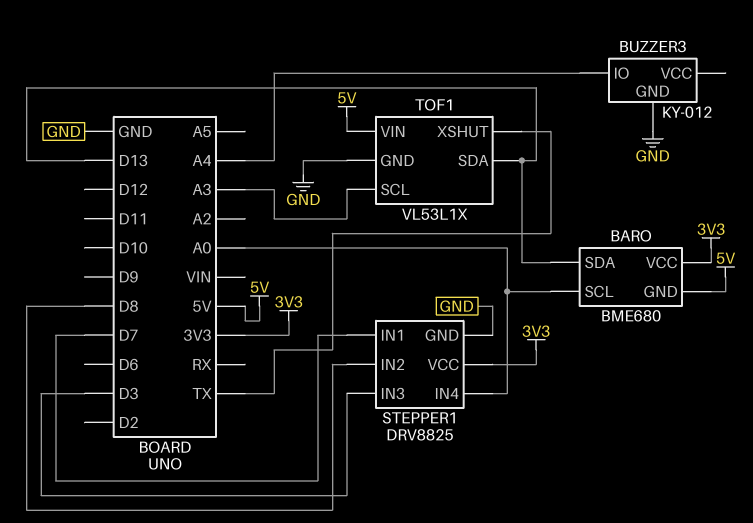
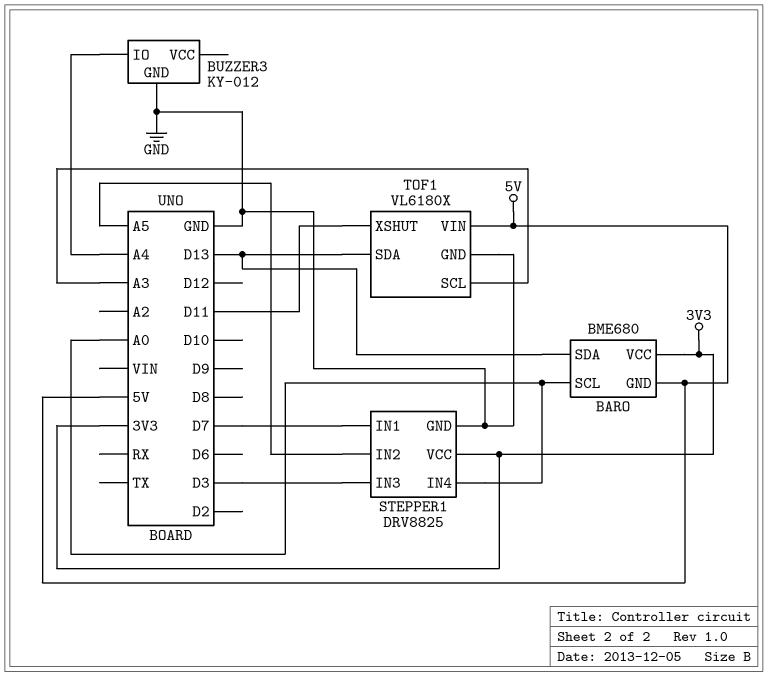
STEPPER1 pin IN2: D8 -> A5
TOF1: VL53L1X -> VL6180X
TOF1 pin XSHUT: TX -> D11

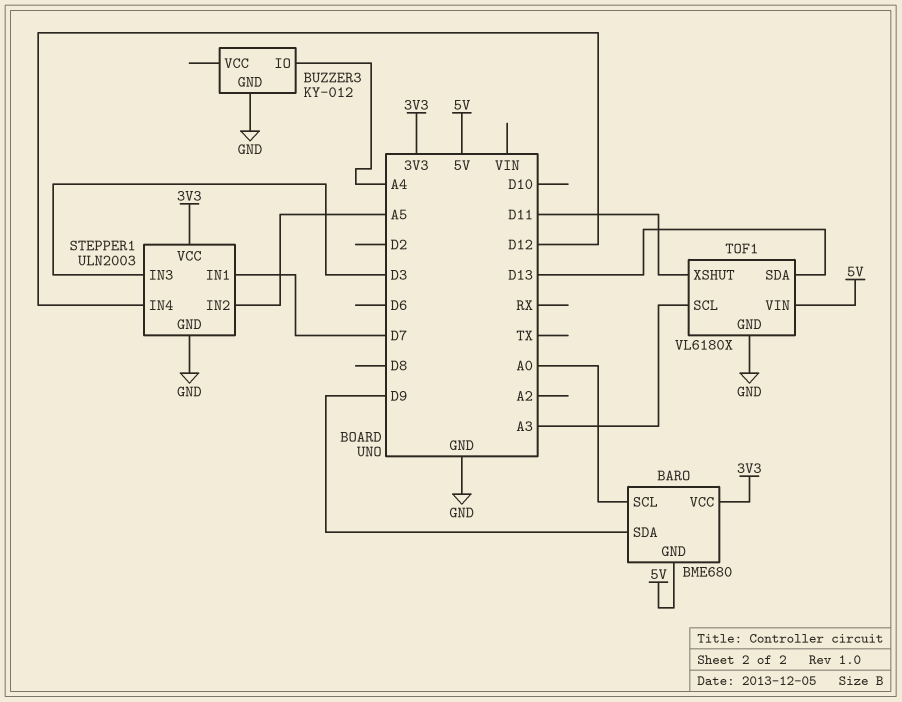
BARO pin SDA: D13 -> D9
STEPPER1: DRV8825 -> ULN2003
STEPPER1 pin IN4: A0 -> D12

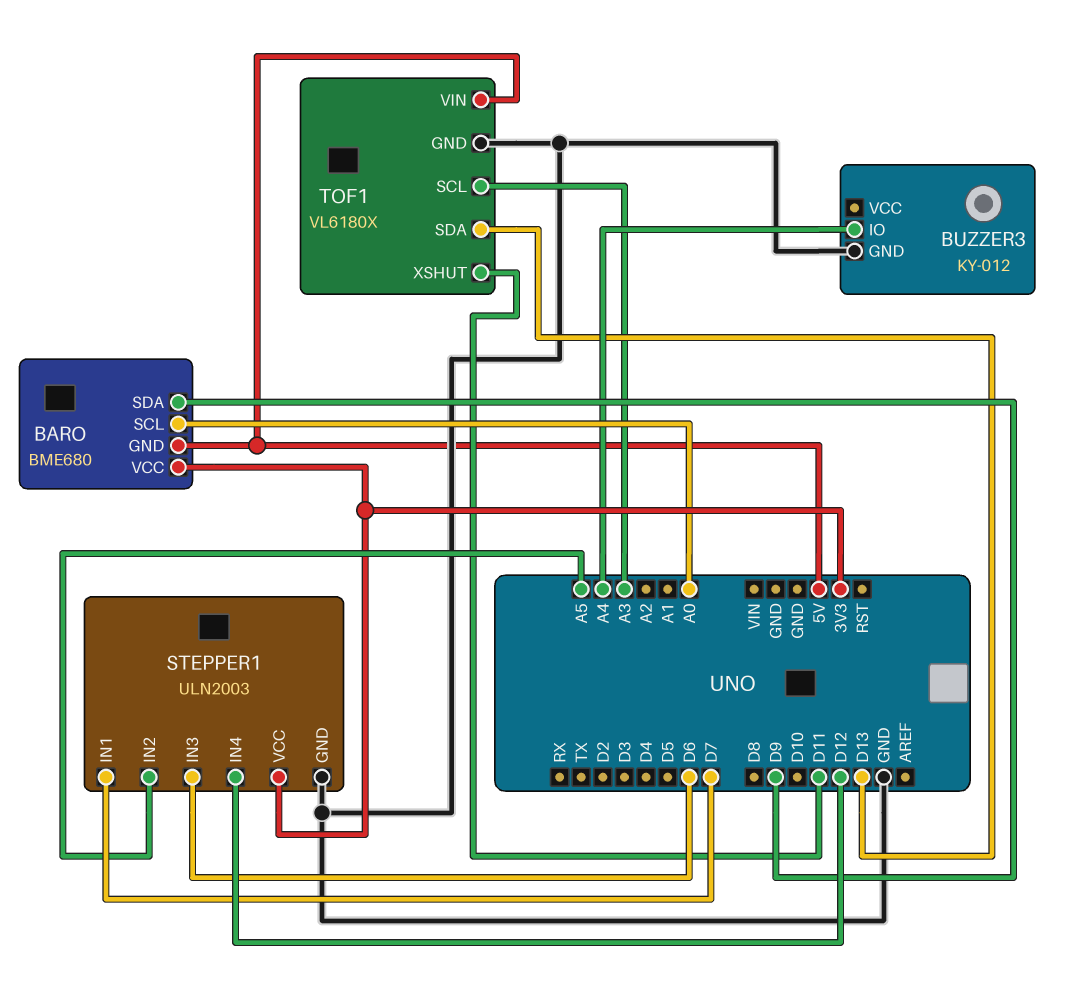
STEPPER1 pin IN3: D3 -> D6

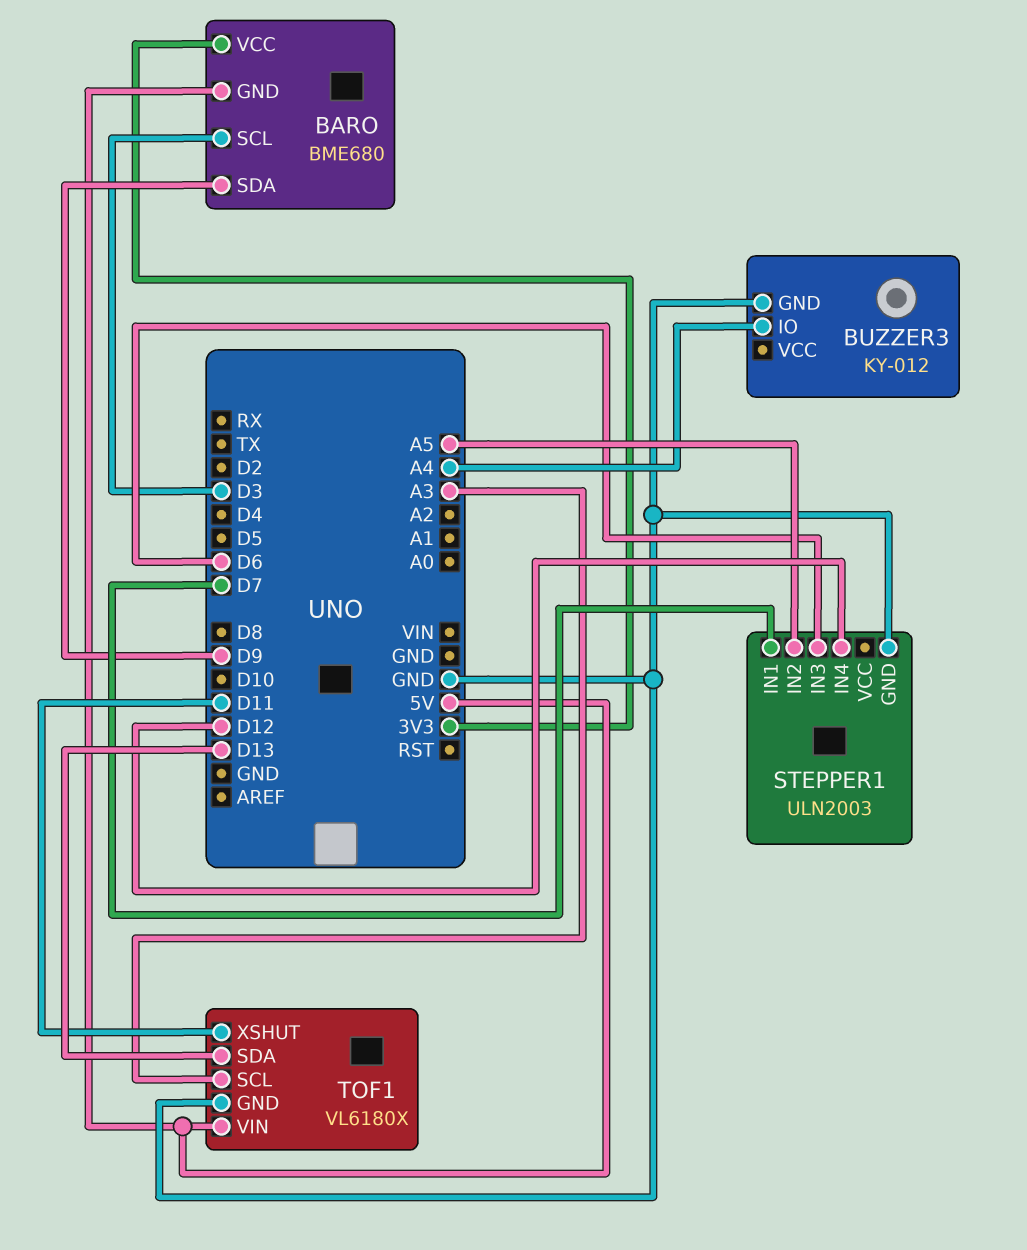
BARO pin SCL: A0 -> D3
STEPPER1 pin VCC: 3V3 -> none

